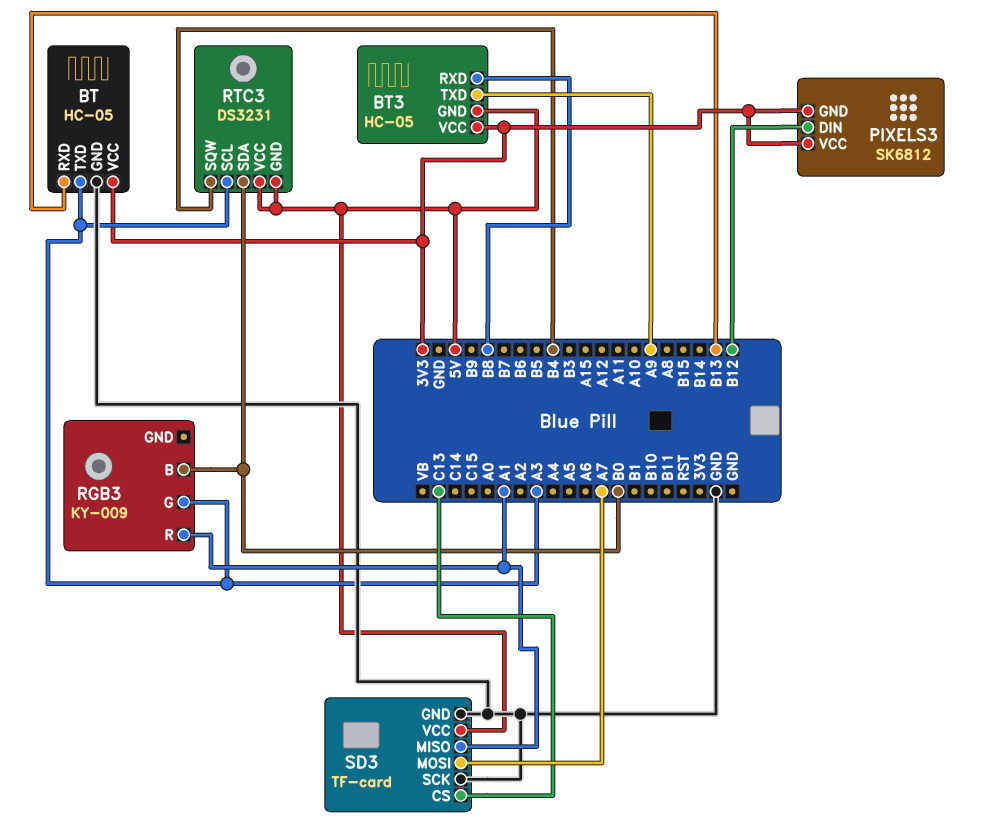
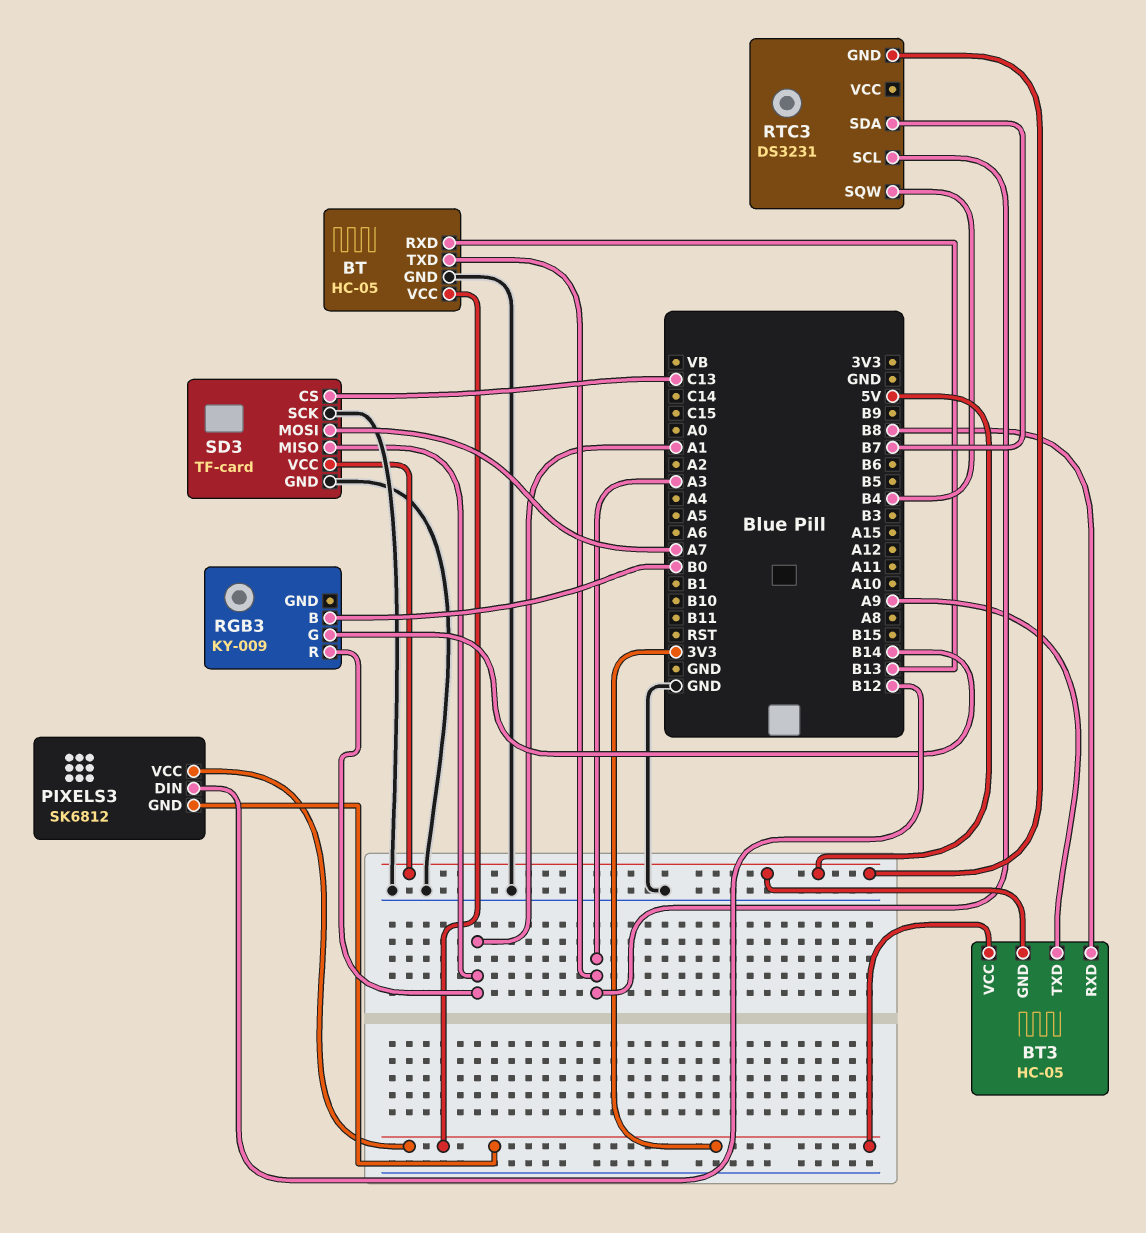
RGB3 pin G: A3 -> B14
RTC3 pin SDA: B0 -> B7
RTC3 pin VCC: 5V -> none

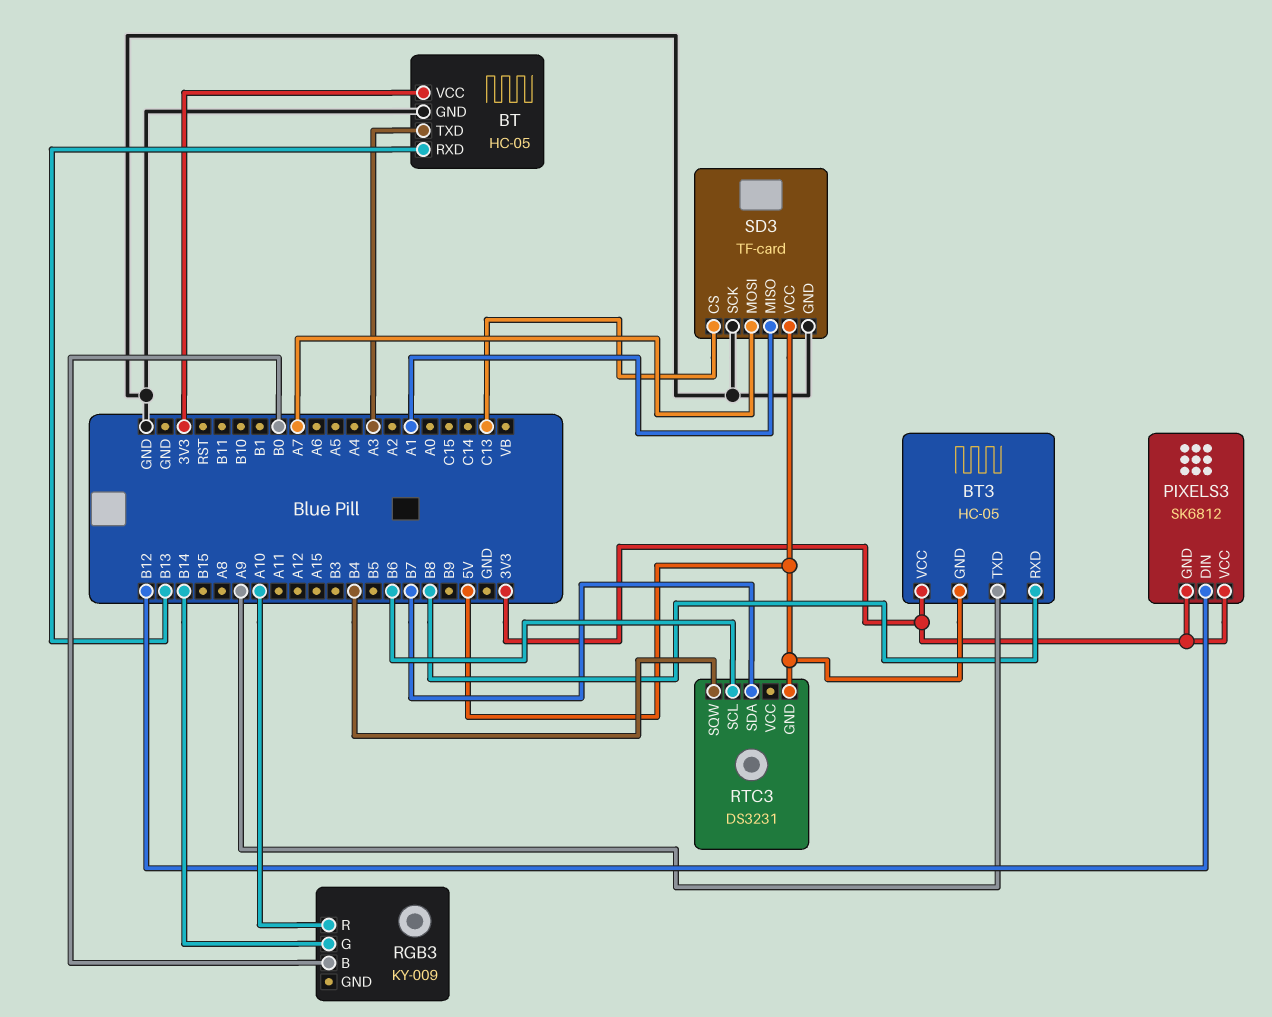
RGB3 pin R: A1 -> A10
RTC3 pin SCL: A3 -> B6

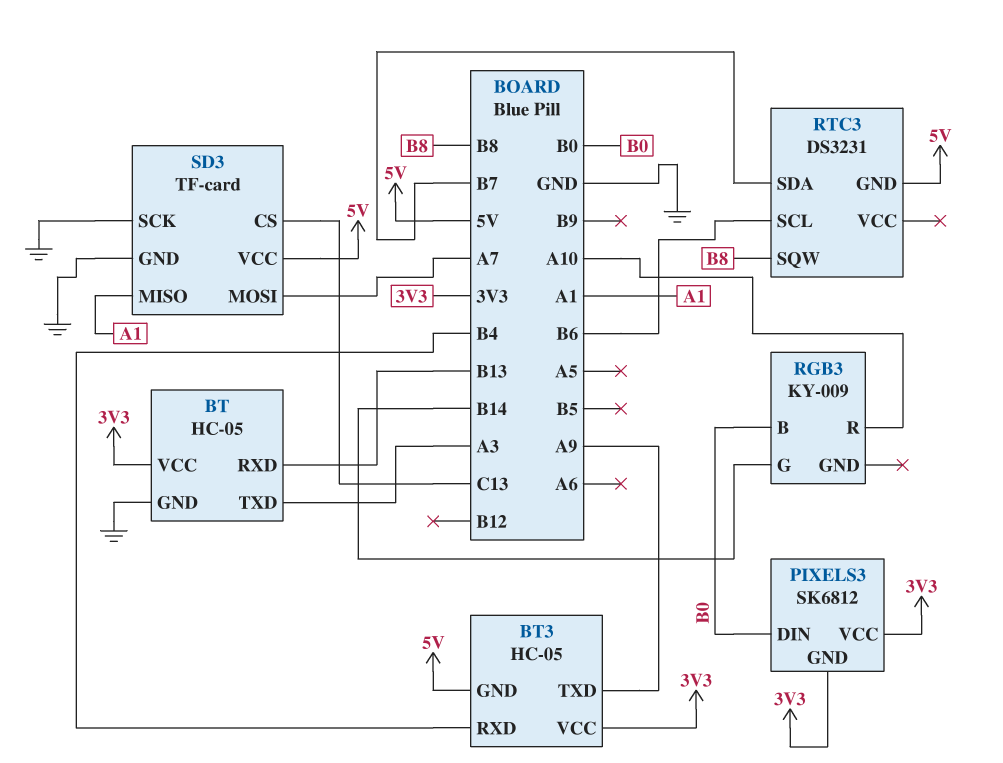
BT3 pin RXD: B8 -> B4
PIXELS3 pin DIN: B12 -> B0
RTC3 pin SQW: B4 -> B8

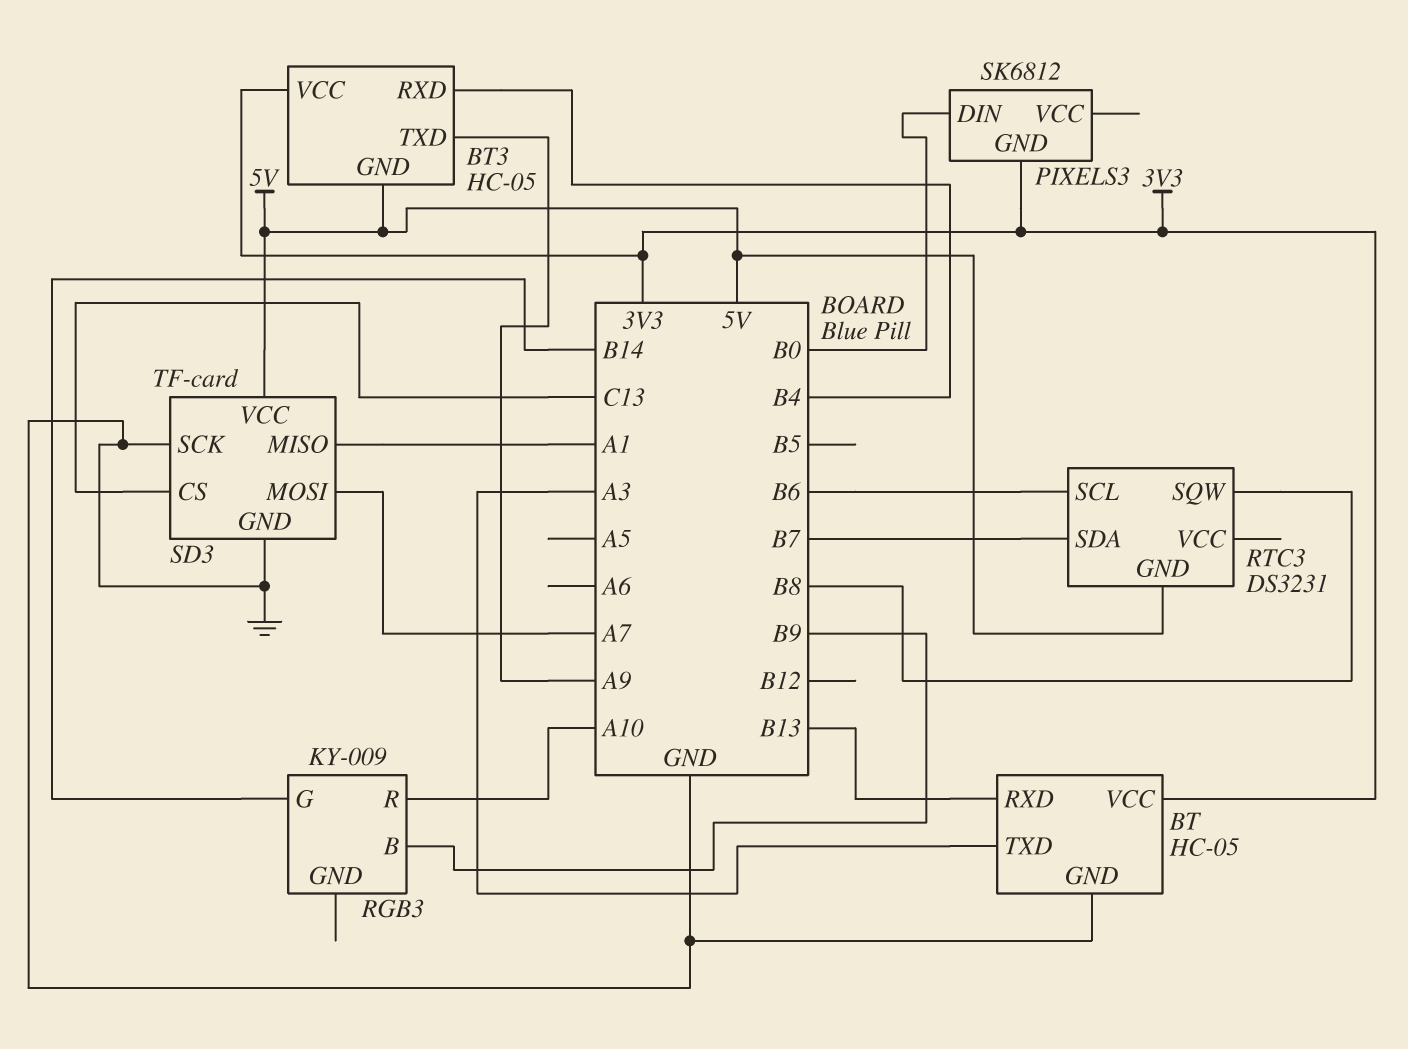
PIXELS3 pin VCC: 3V3 -> none
RGB3 pin B: B0 -> B9

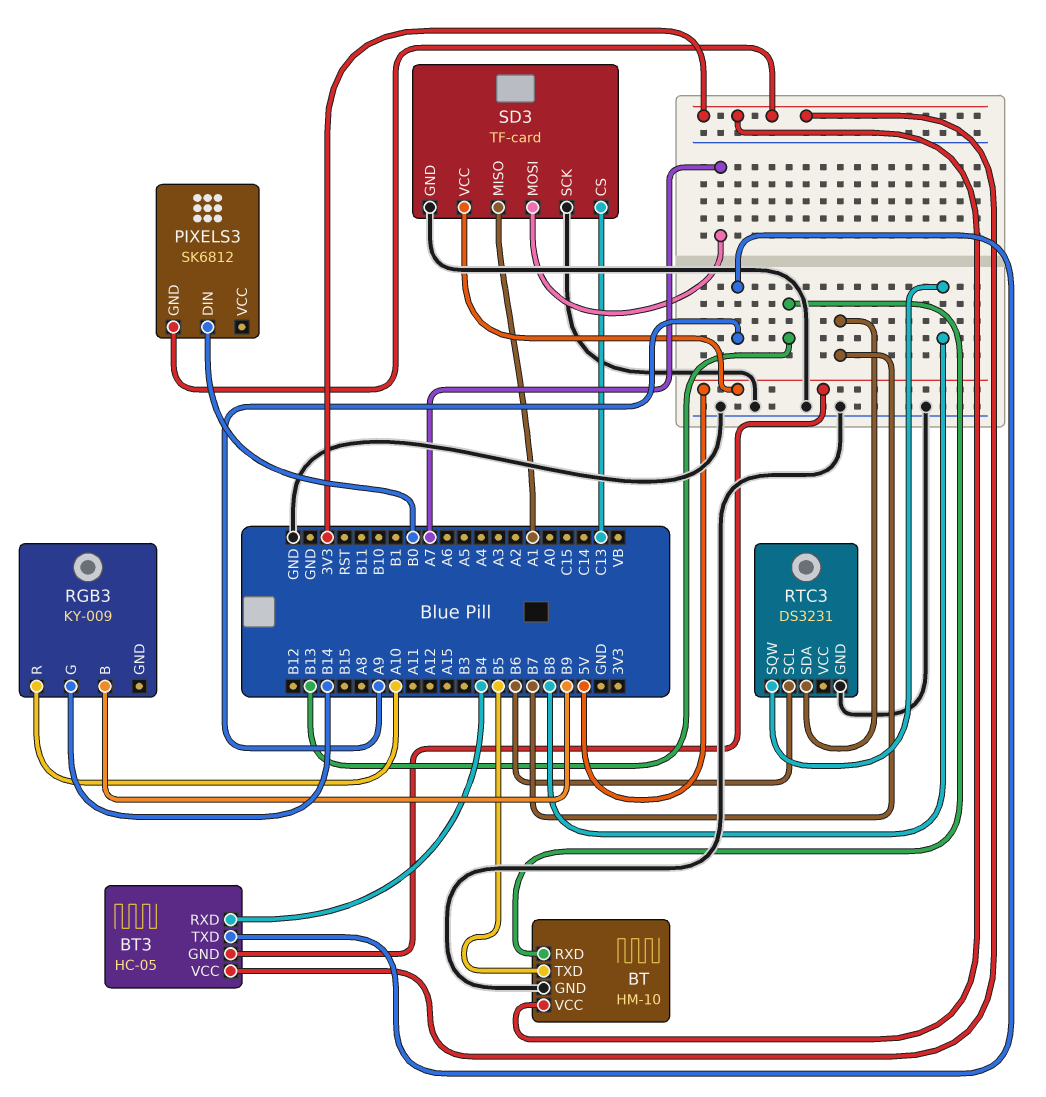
BT: HC-05 -> HM-10
BT pin TXD: A3 -> B5
RTC3 pin GND: 5V -> GND

